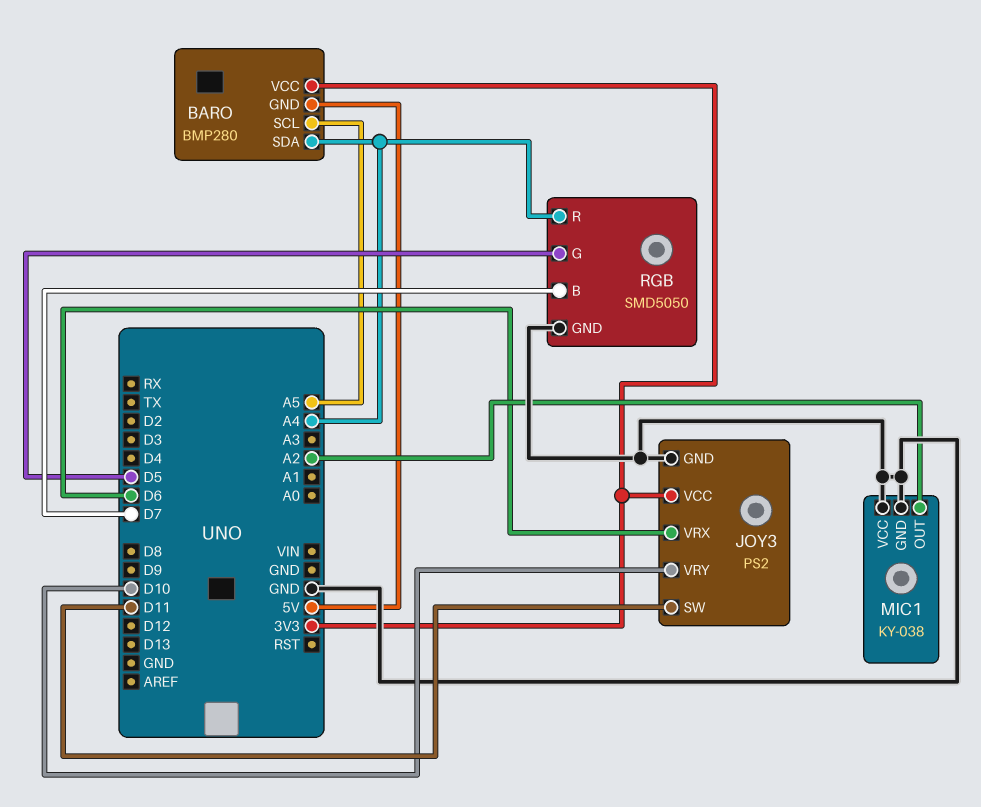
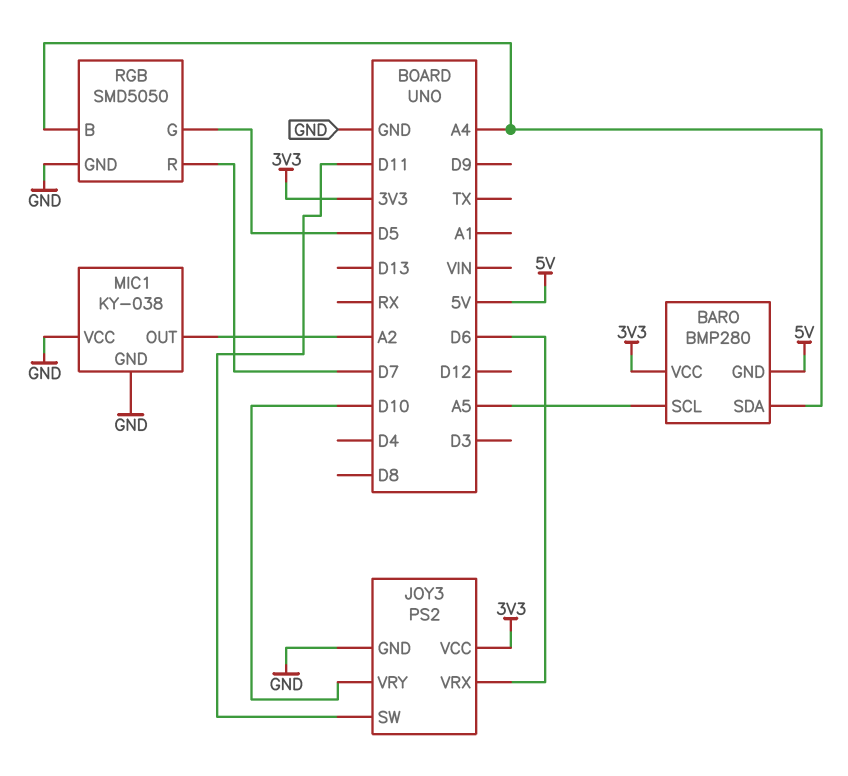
RGB pin B: D7 -> A4
RGB pin R: A4 -> D7

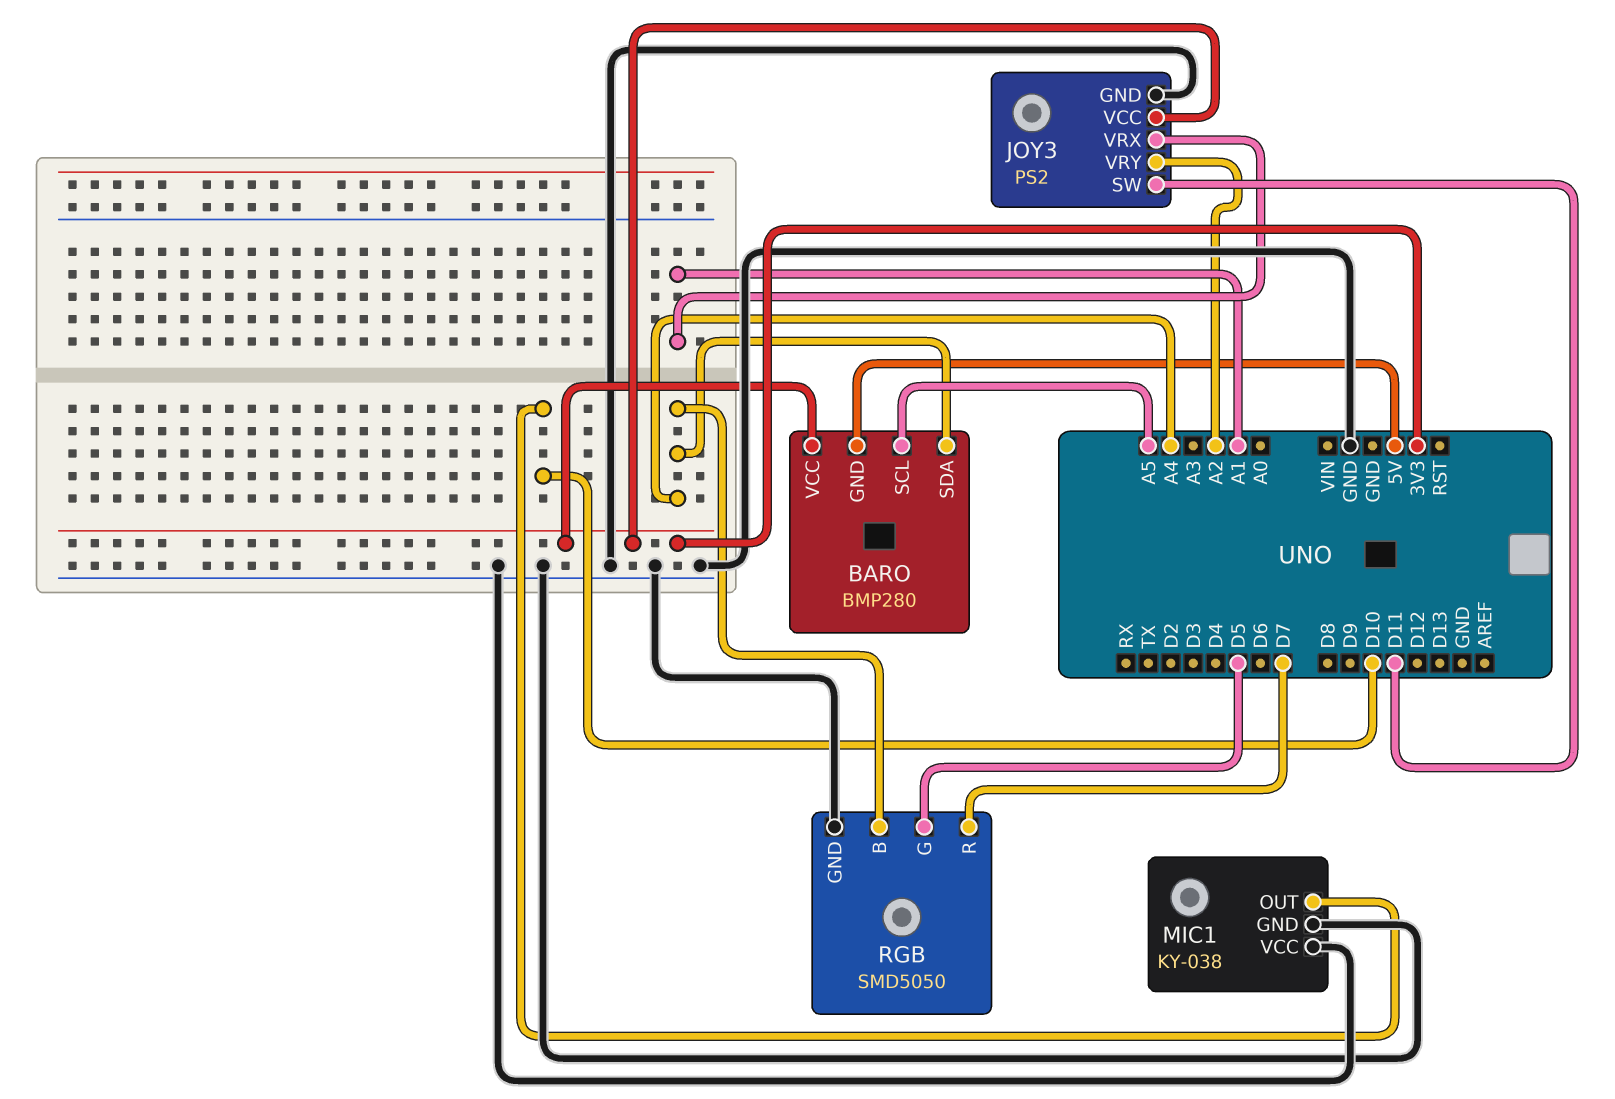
JOY3 pin VRX: D6 -> A1
JOY3 pin VRY: D10 -> A2
MIC1 pin OUT: A2 -> D10

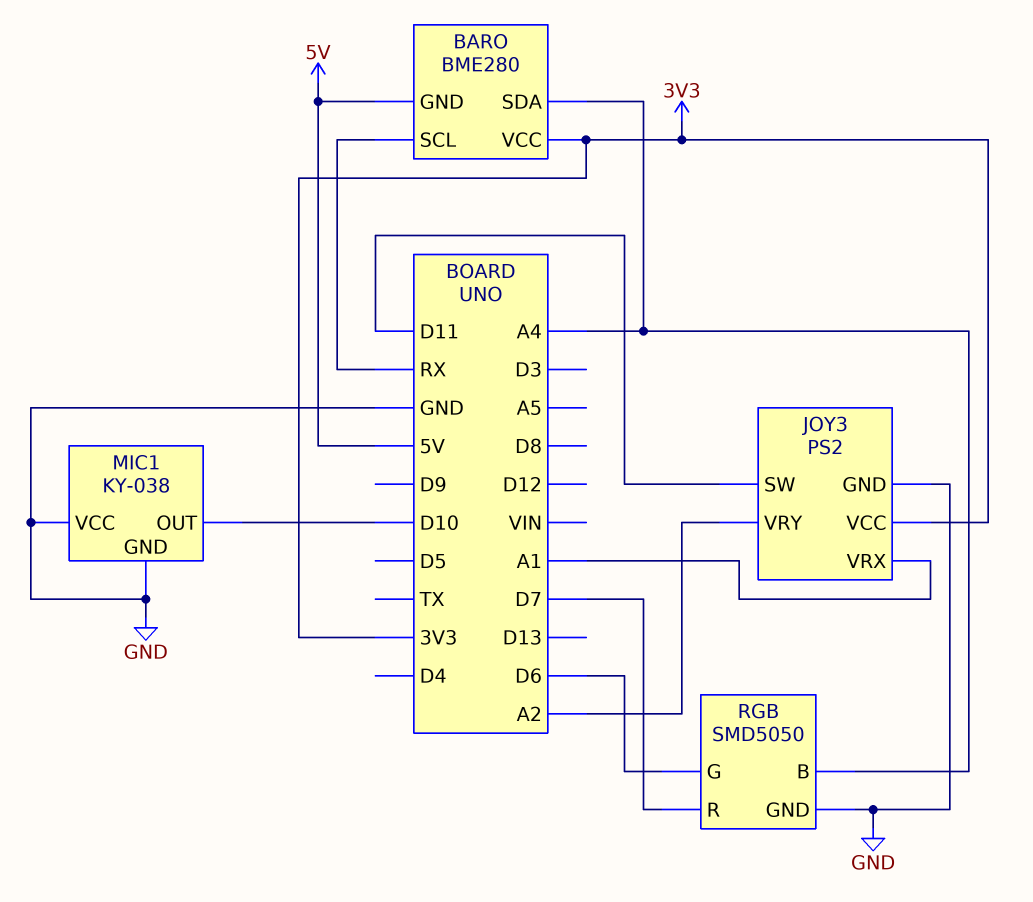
BARO: BMP280 -> BME280
BARO pin SCL: A5 -> RX
RGB pin G: D5 -> D6

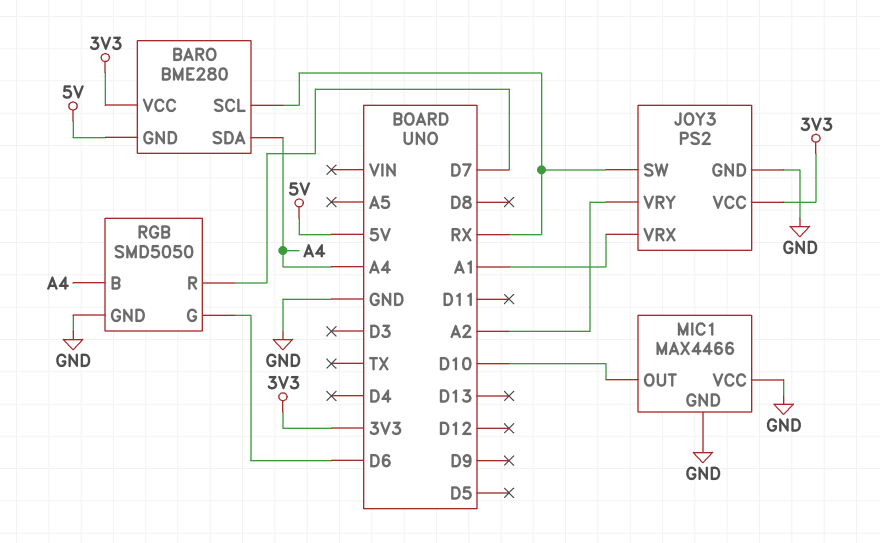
JOY3 pin SW: D11 -> RX
MIC1: KY-038 -> MAX4466

